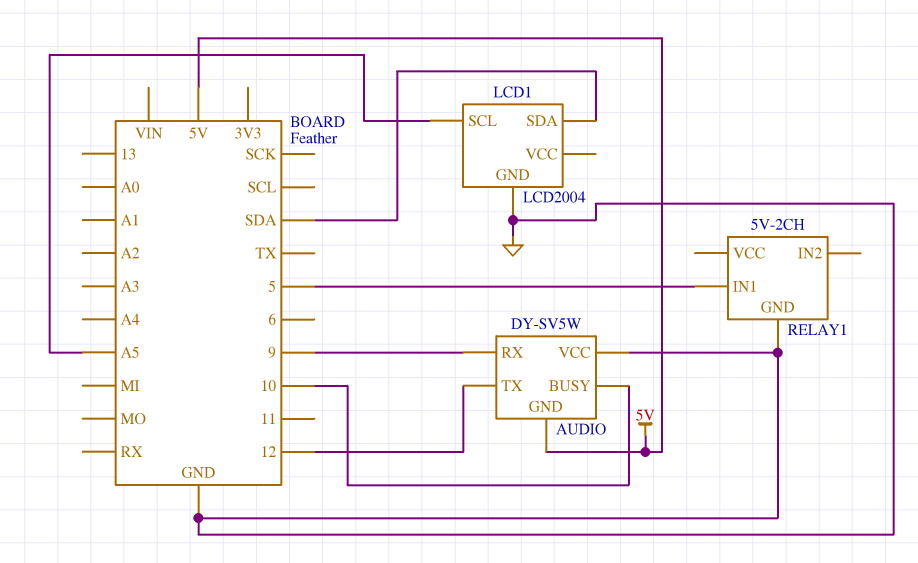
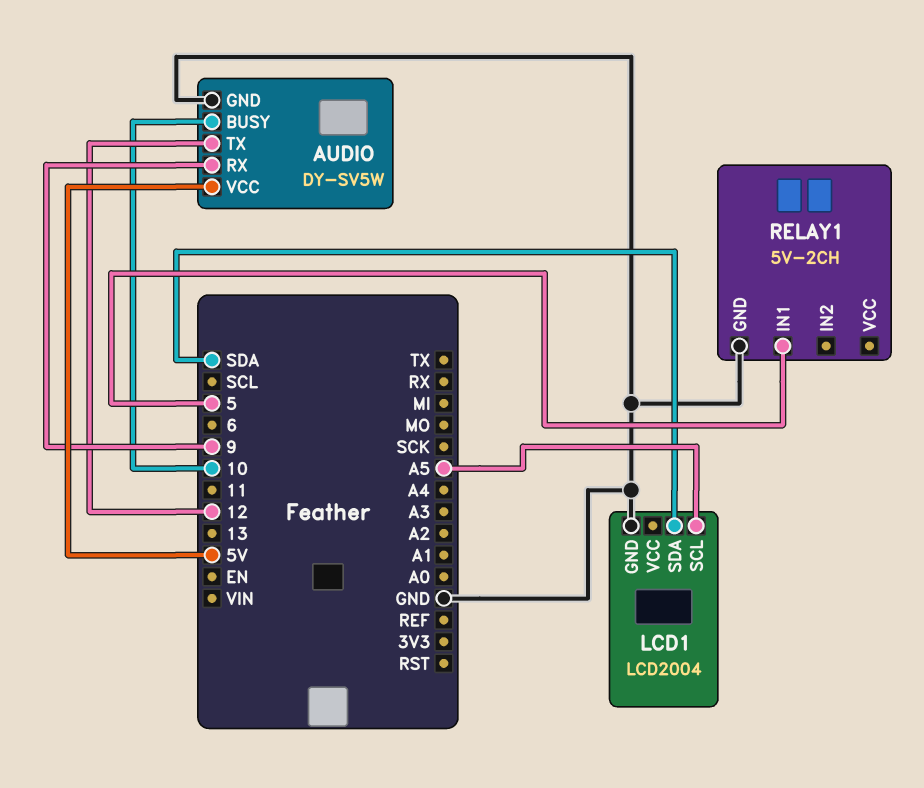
AUDIO pin GND: 5V -> GND
AUDIO pin VCC: GND -> 5V

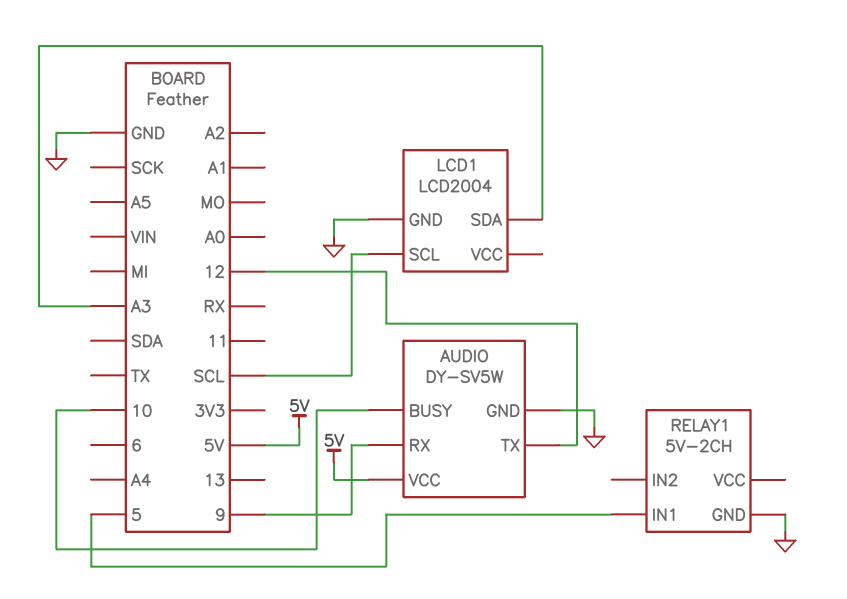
LCD1 pin SCL: A5 -> SCL
LCD1 pin SDA: SDA -> A3

